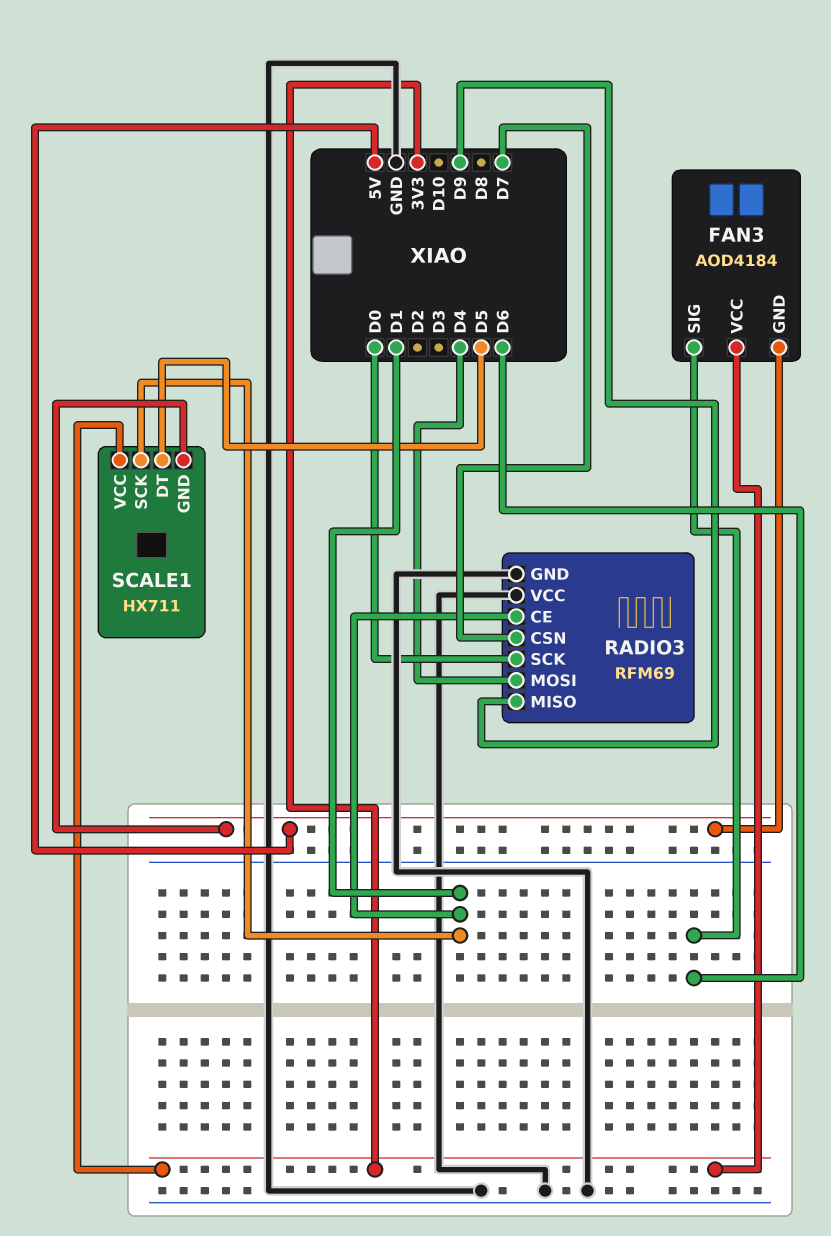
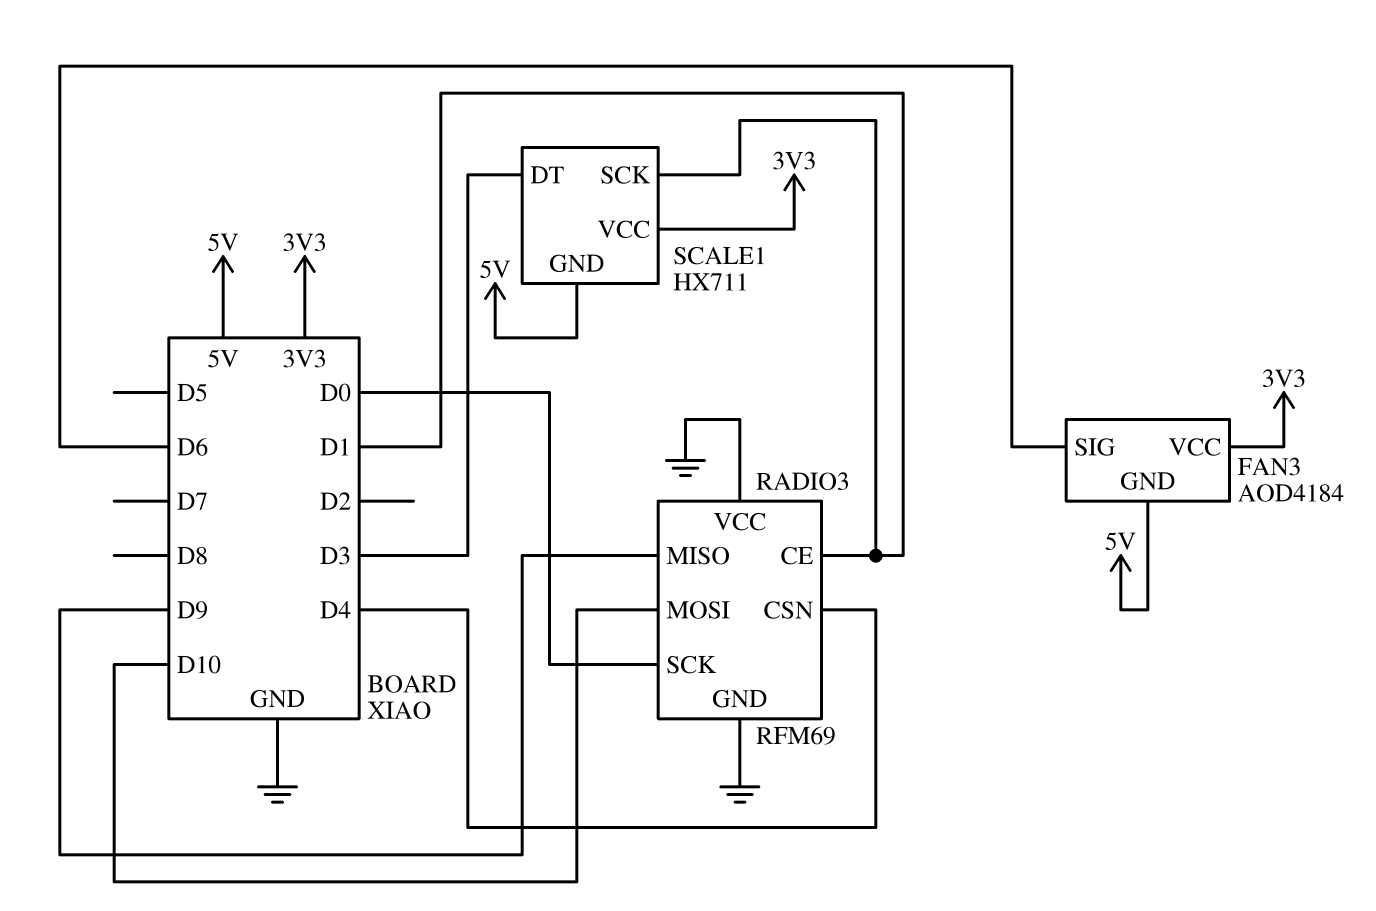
RADIO3 pin CSN: D7 -> D4
RADIO3 pin MOSI: D4 -> D10
SCALE1 pin DT: D5 -> D3

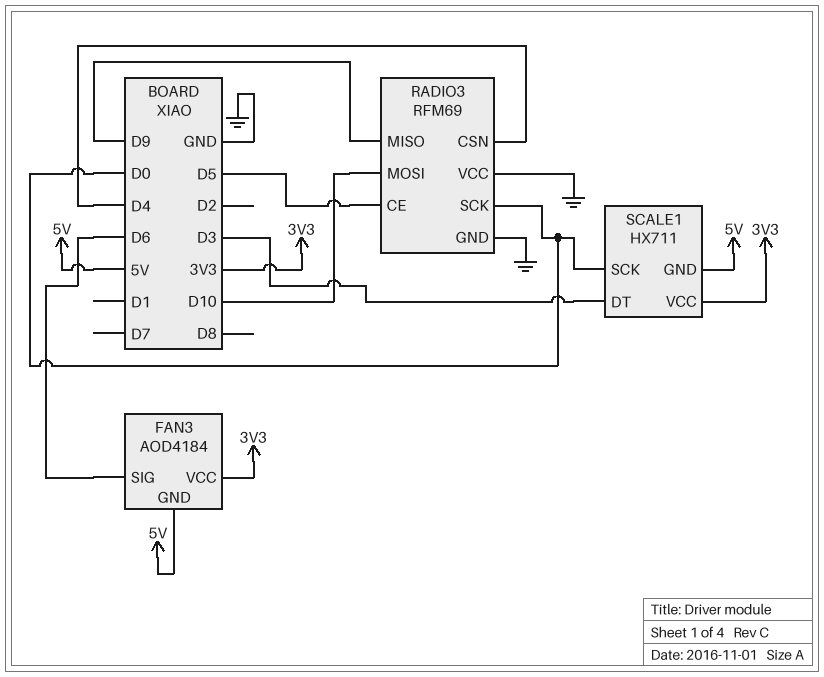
RADIO3 pin CE: D1 -> D5
SCALE1 pin SCK: D1 -> D0

